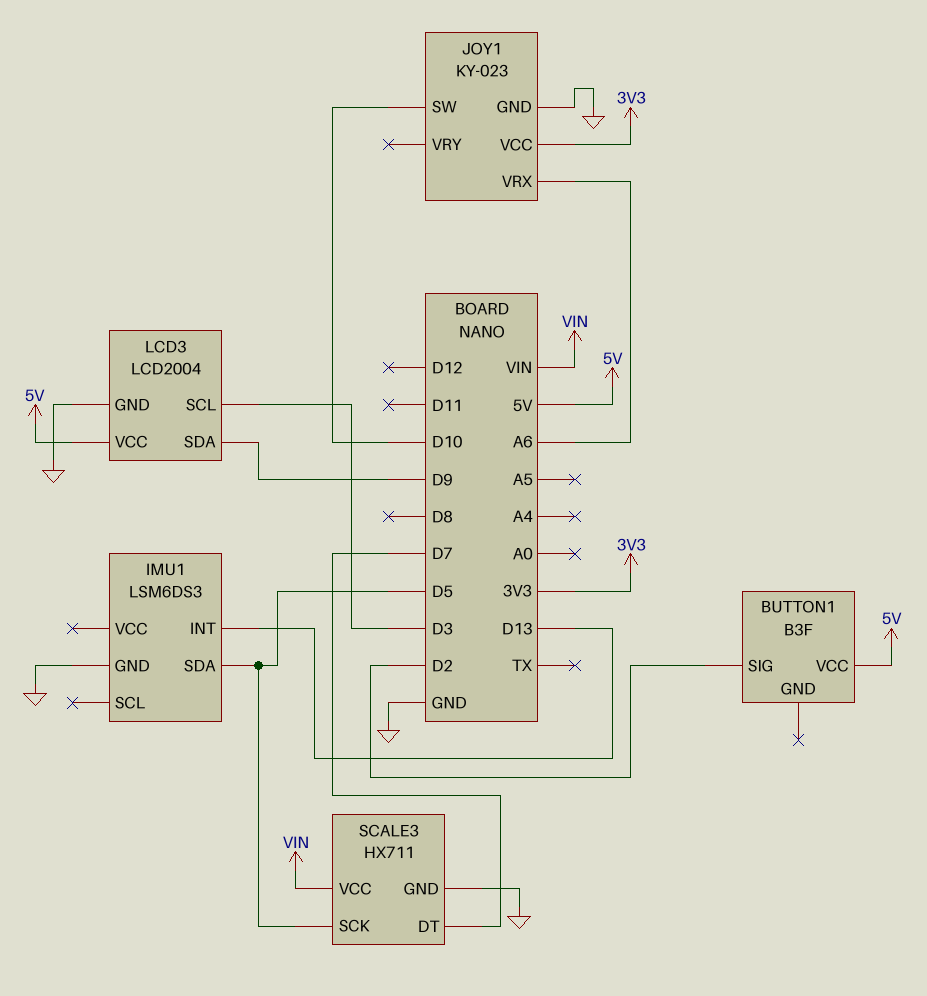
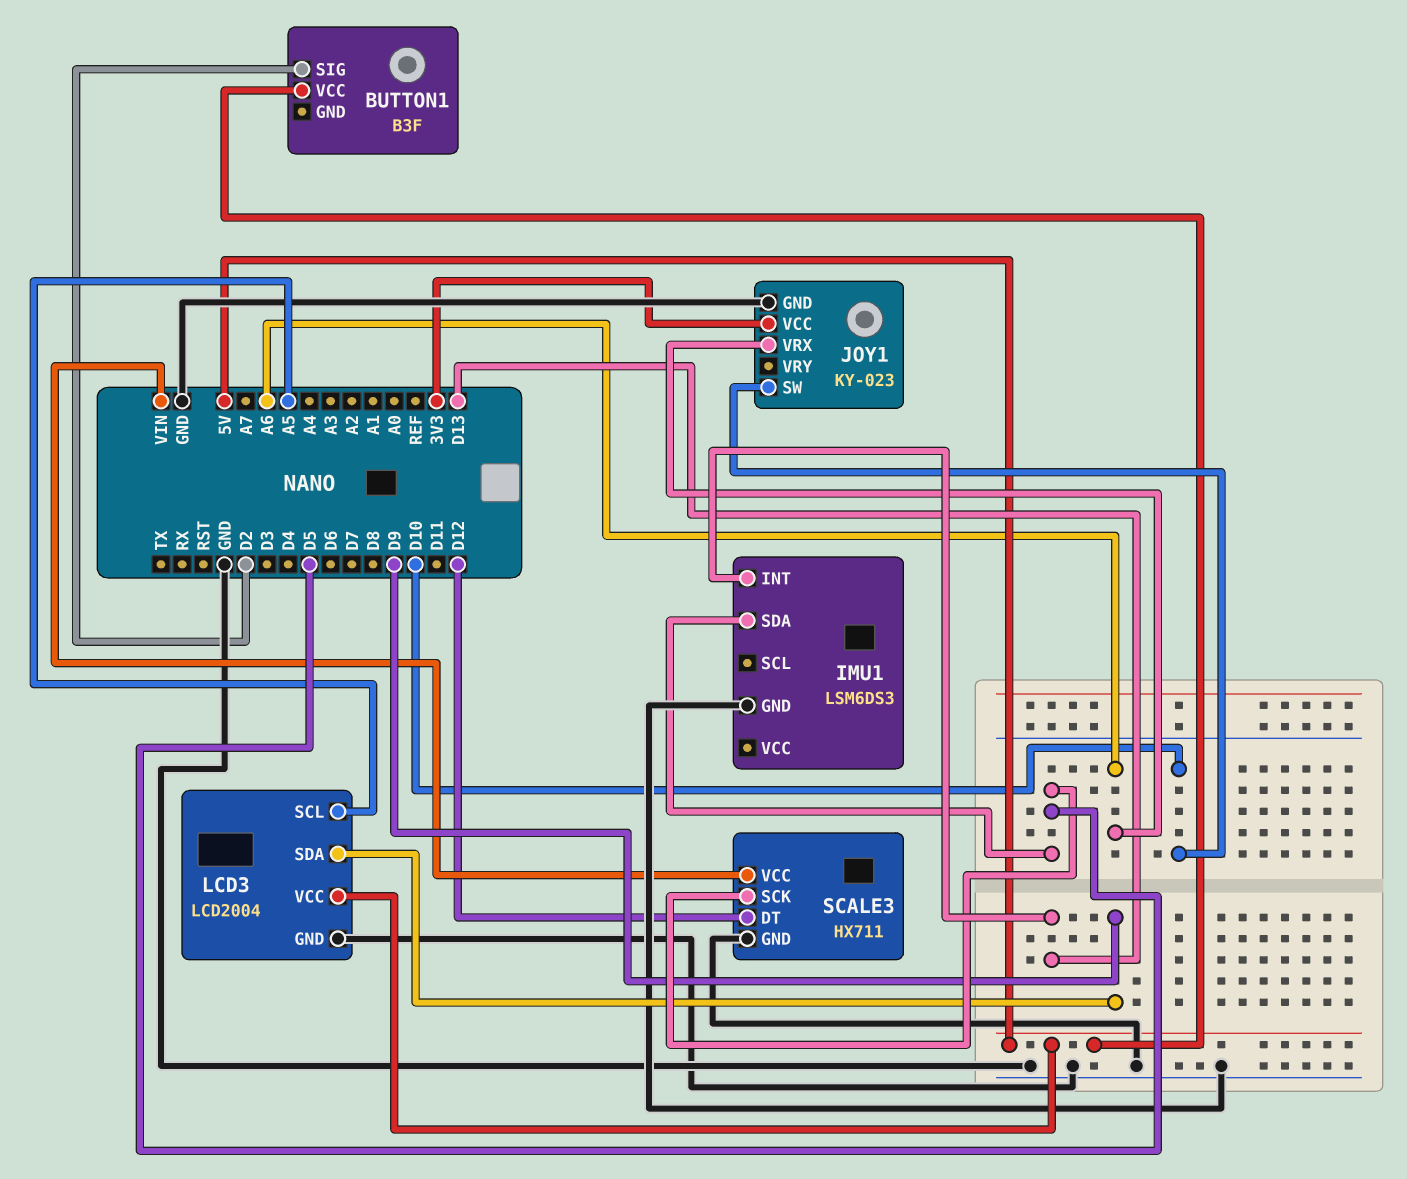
LCD3 pin SCL: D3 -> A5
SCALE3 pin DT: D7 -> D12

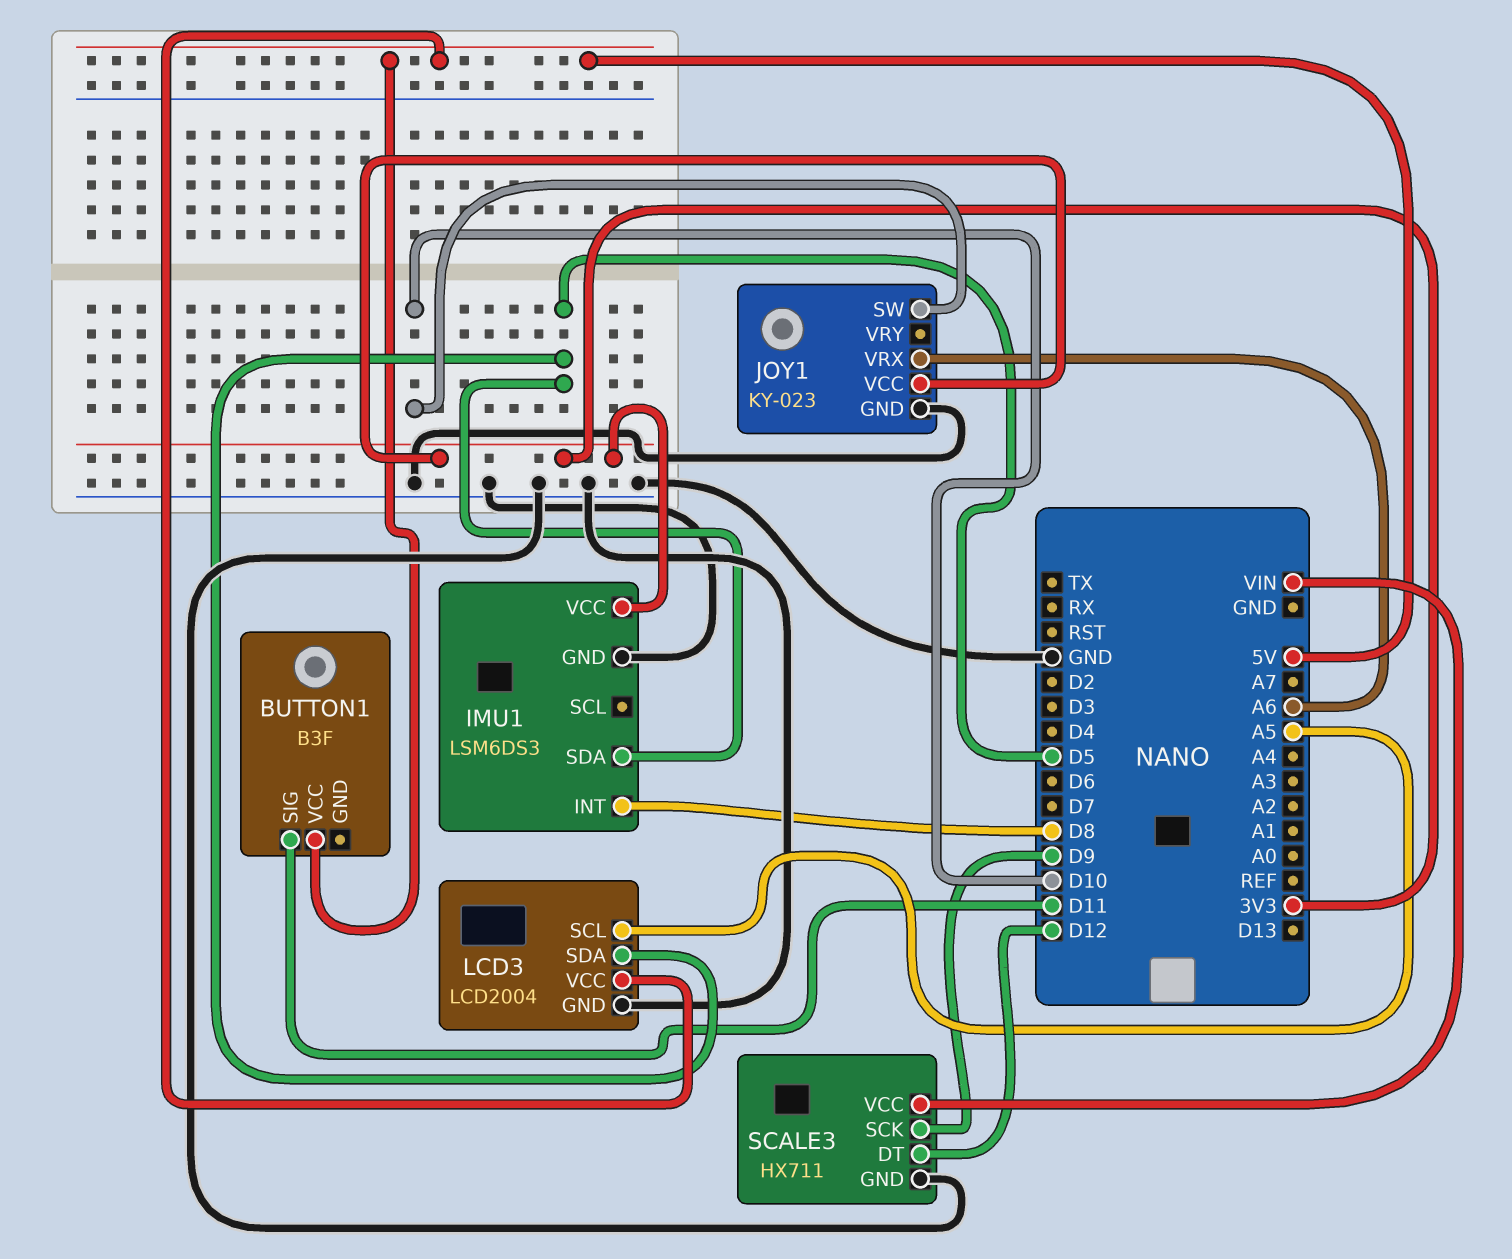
BUTTON1 pin SIG: D2 -> D11
IMU1 pin INT: D13 -> D8
IMU1 pin VCC: none -> 3V3
LCD3 pin SDA: D9 -> D5
SCALE3 pin SCK: D5 -> D9

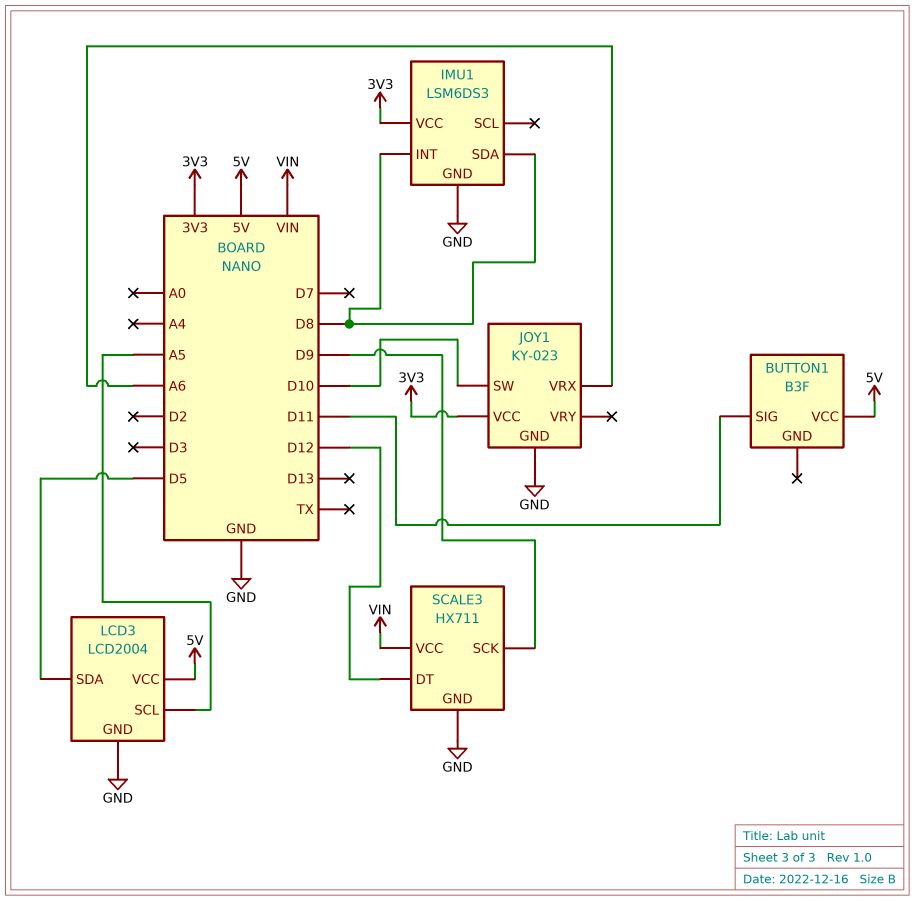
IMU1 pin SDA: D5 -> D8

